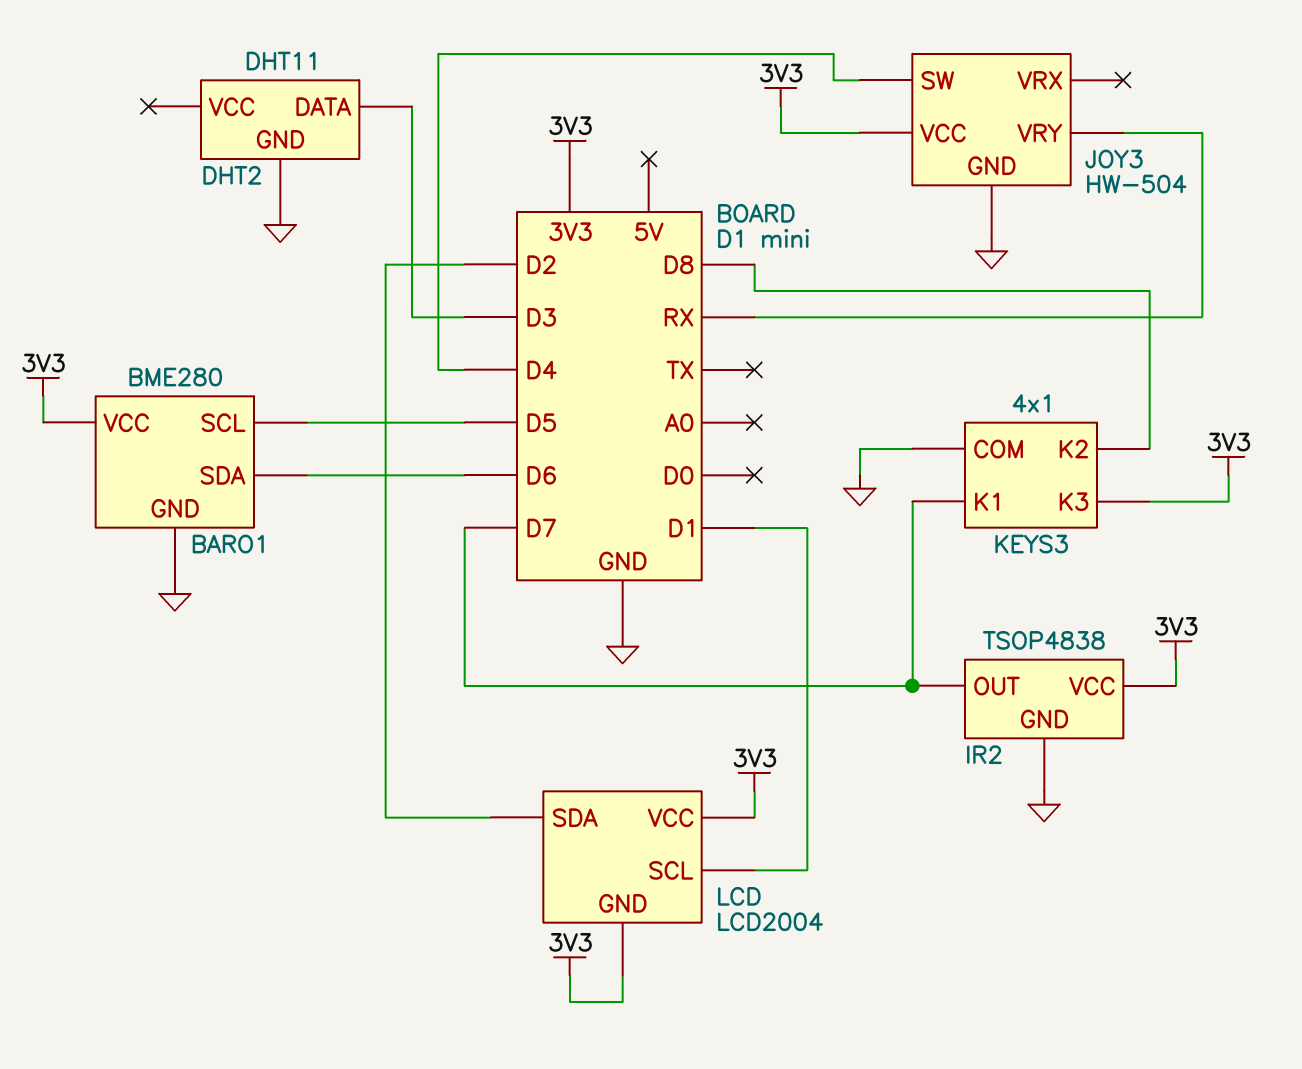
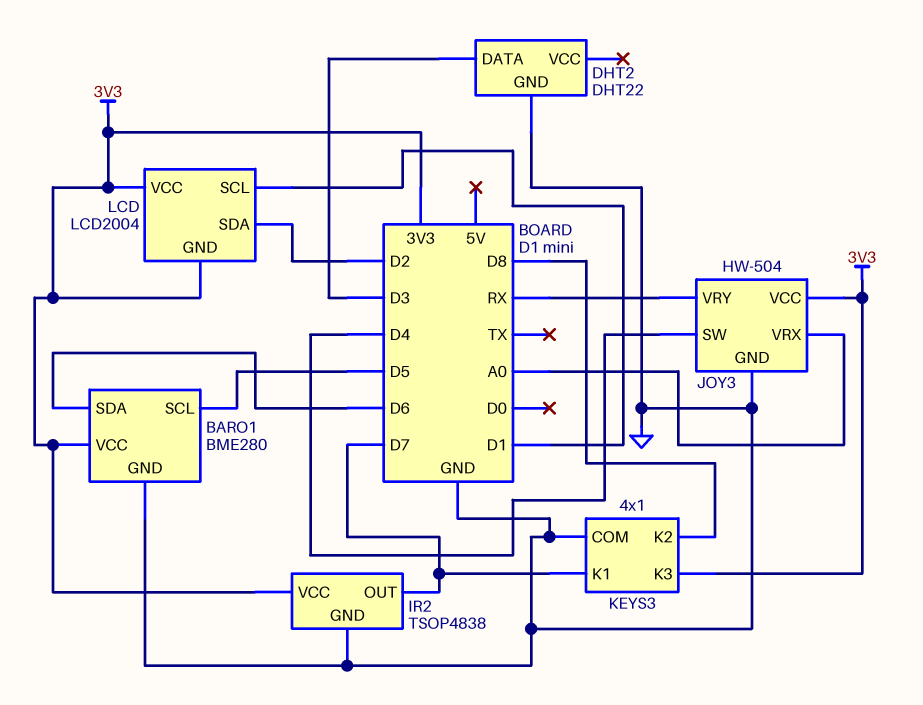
DHT2: DHT11 -> DHT22
JOY3 pin VRX: none -> A0

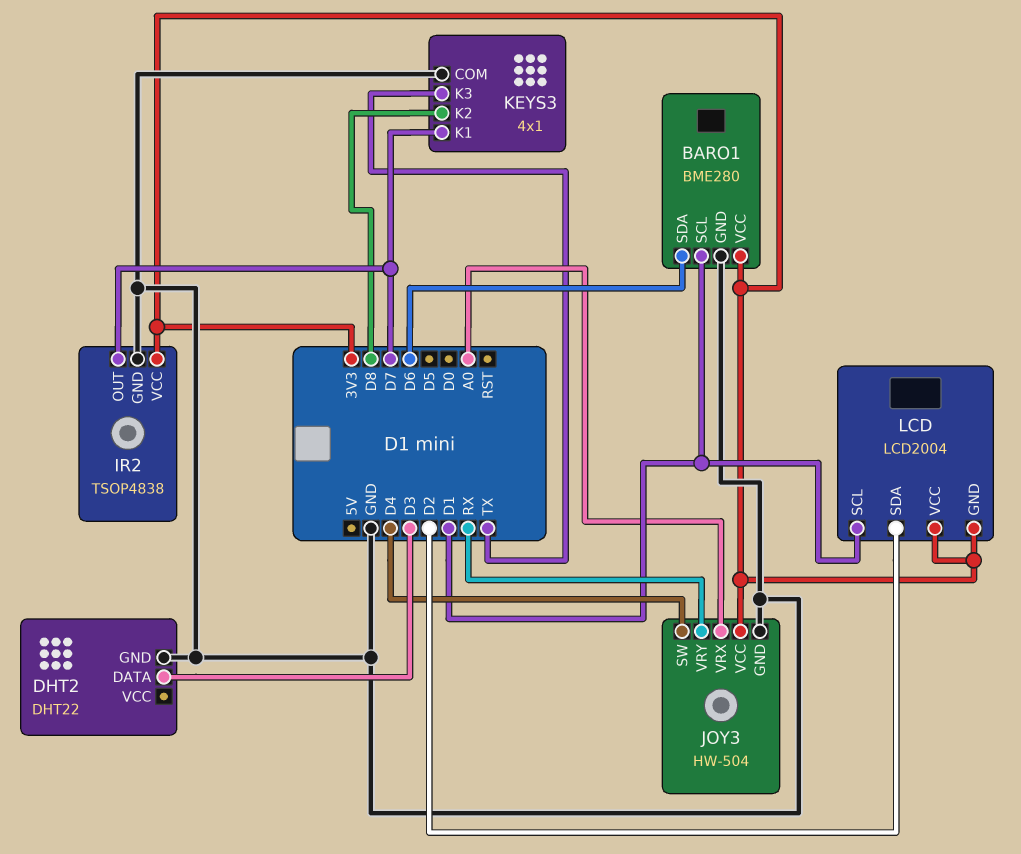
BARO1 pin SCL: D5 -> D1
KEYS3 pin K3: 3V3 -> TX

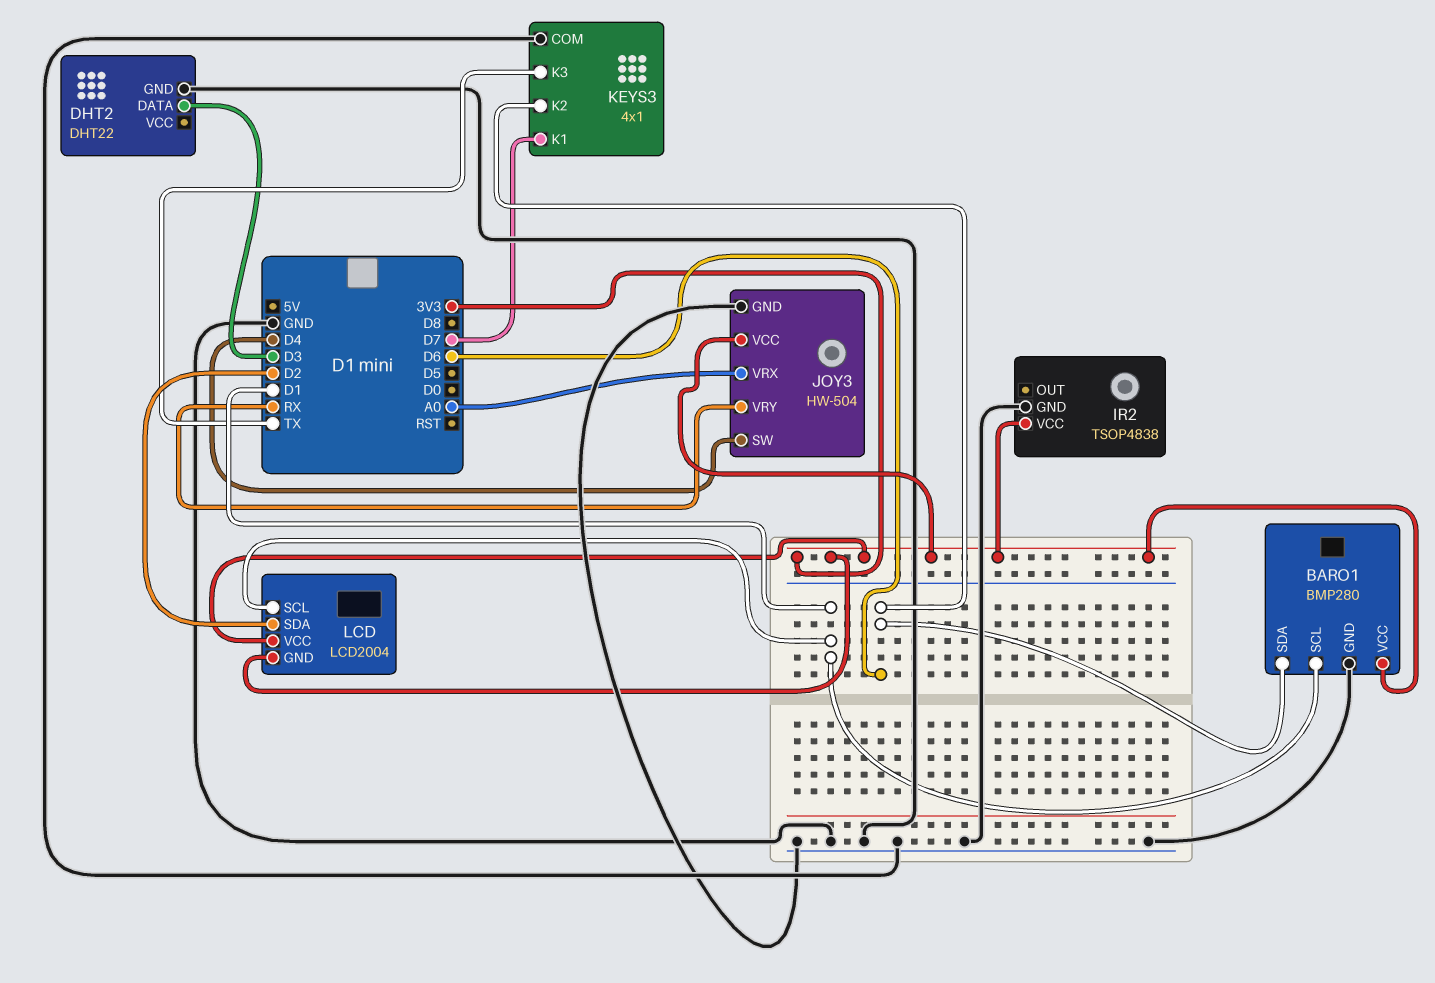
BARO1: BME280 -> BMP280
IR2 pin OUT: D7 -> none
KEYS3 pin K2: D8 -> D6

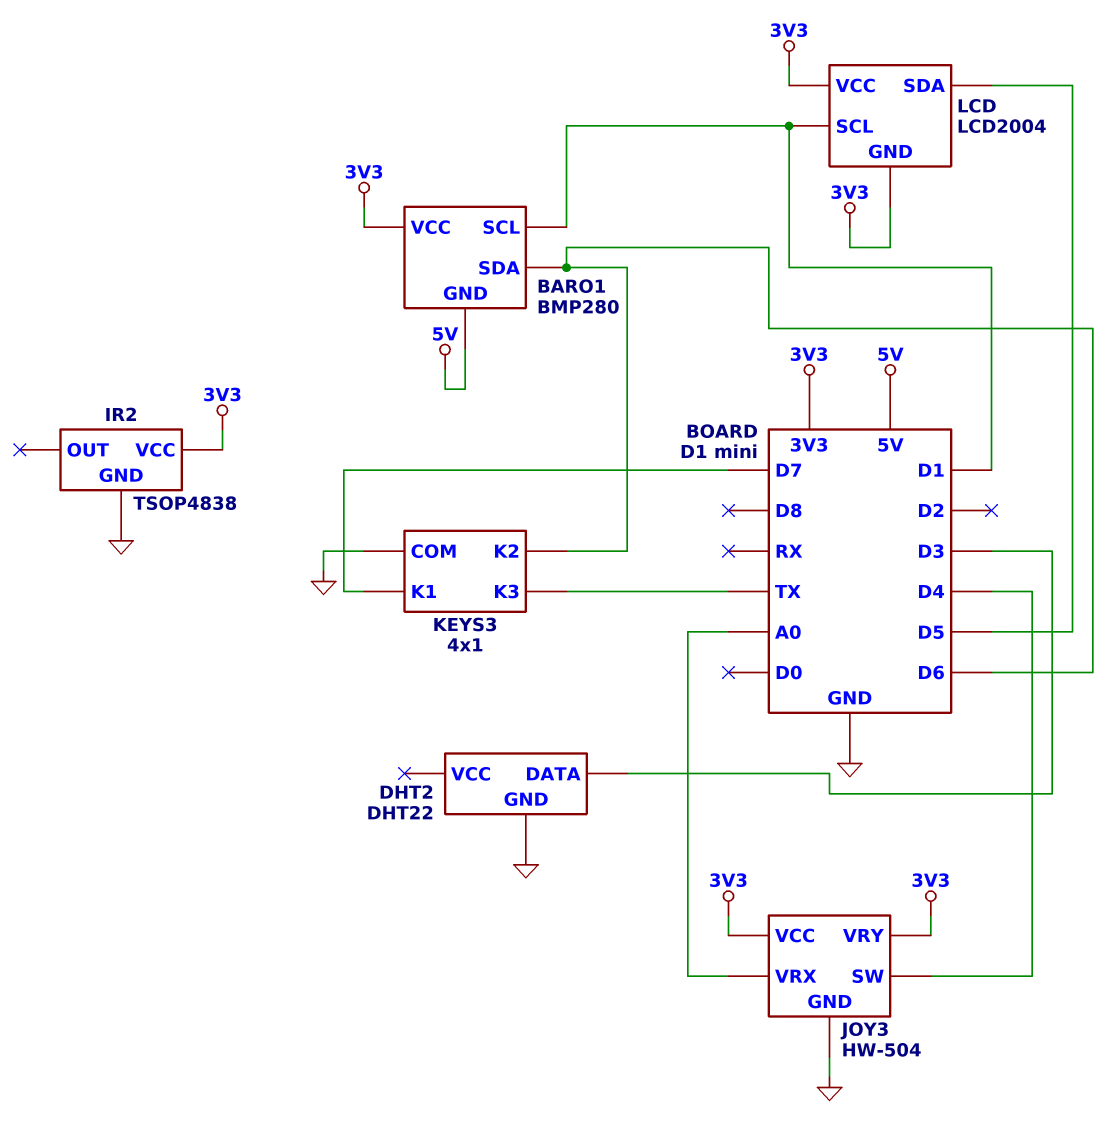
BARO1 pin GND: GND -> 5V
JOY3 pin VRY: RX -> 3V3
LCD pin SDA: D2 -> D5

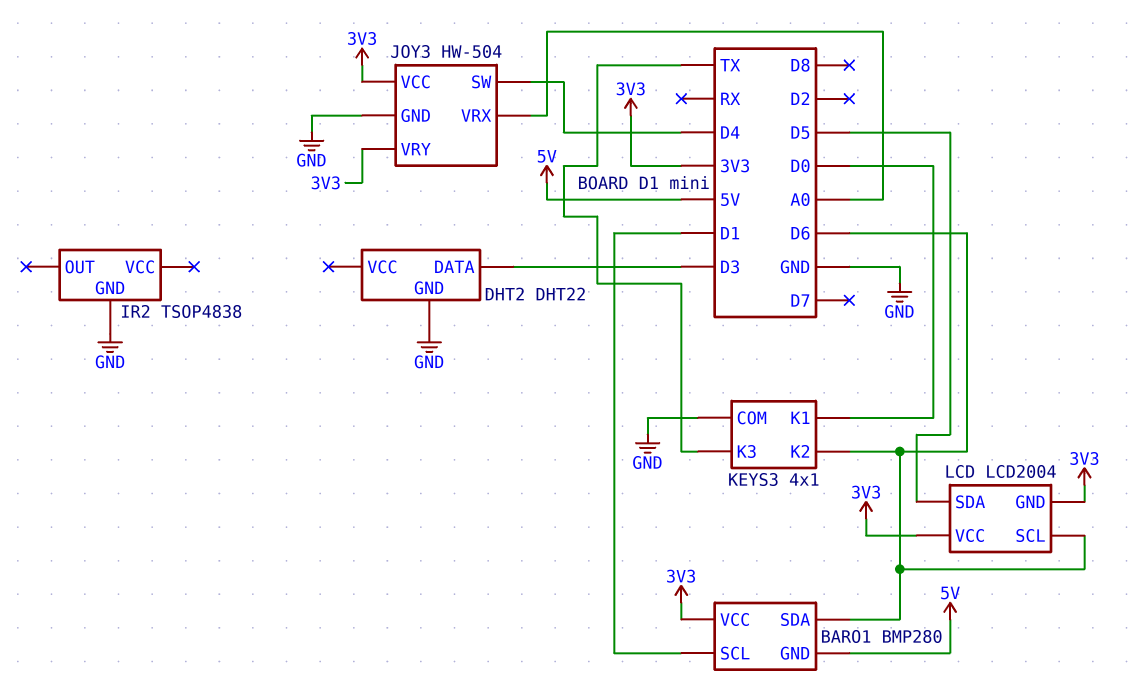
IR2 pin VCC: 3V3 -> none
KEYS3 pin K1: D7 -> D0
LCD pin SCL: D1 -> D6

